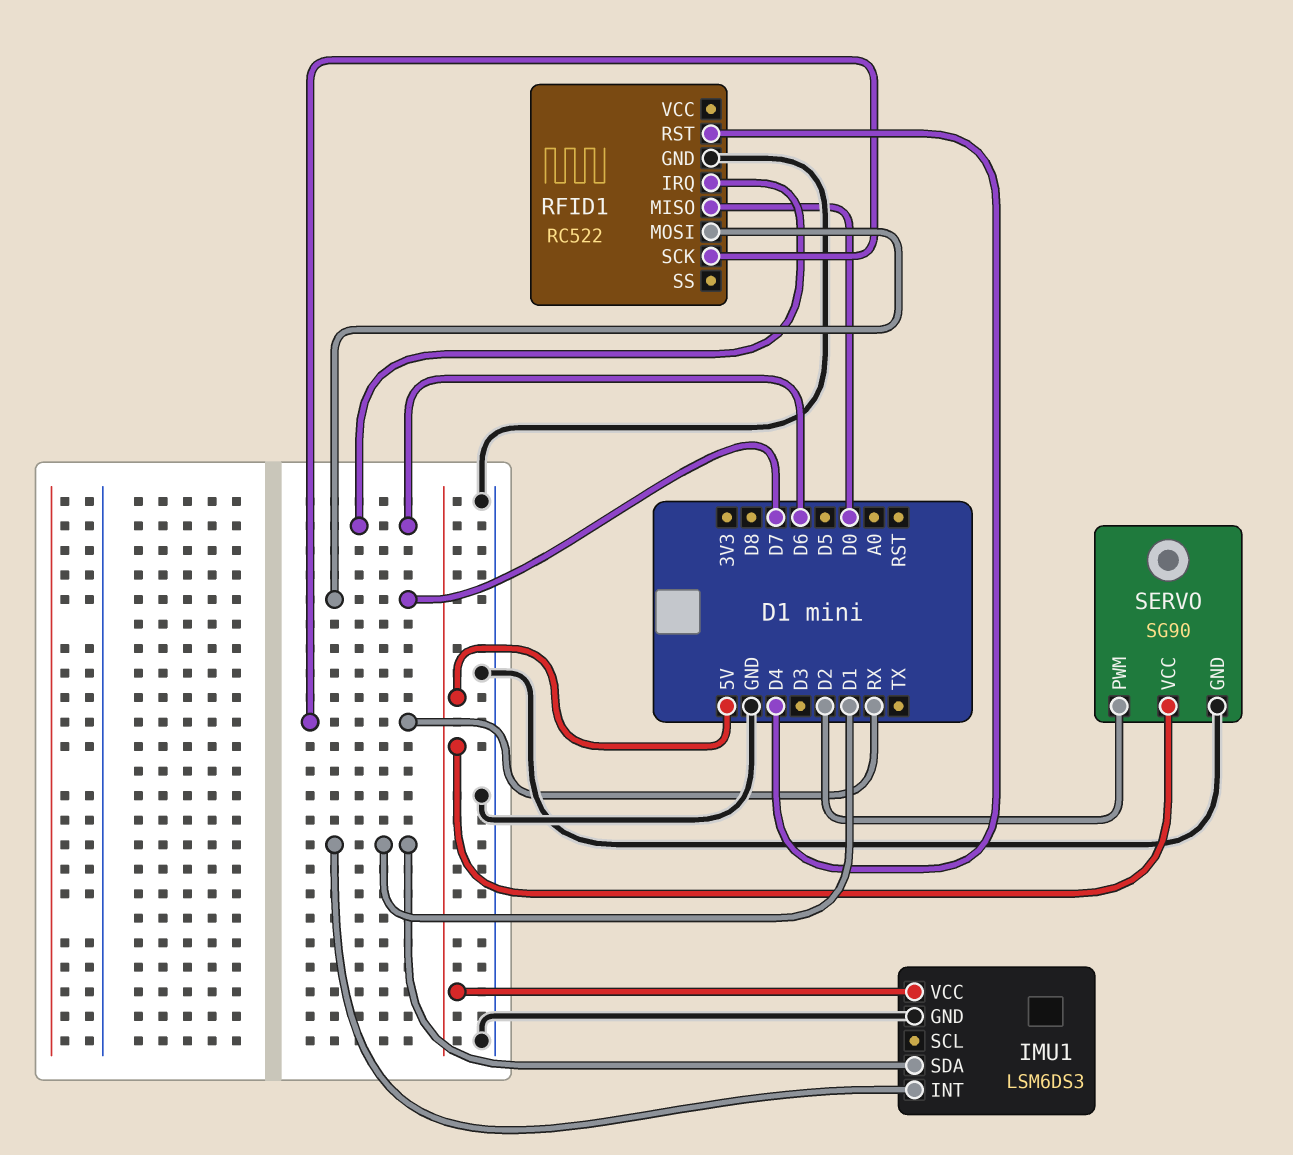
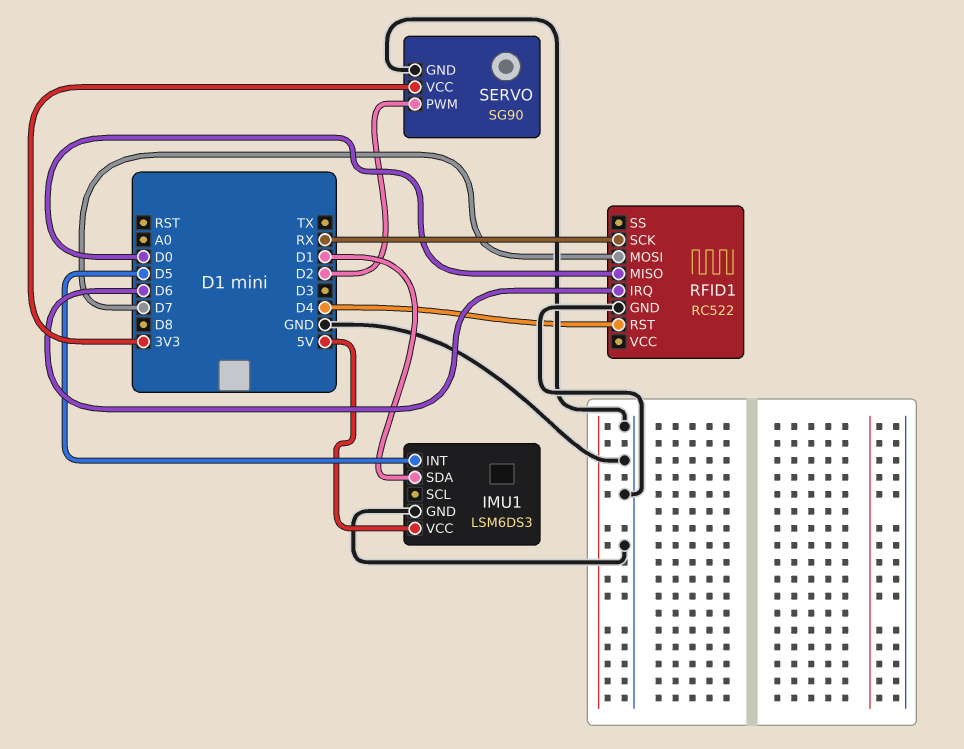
IMU1 pin INT: D1 -> D5
SERVO pin VCC: 5V -> 3V3

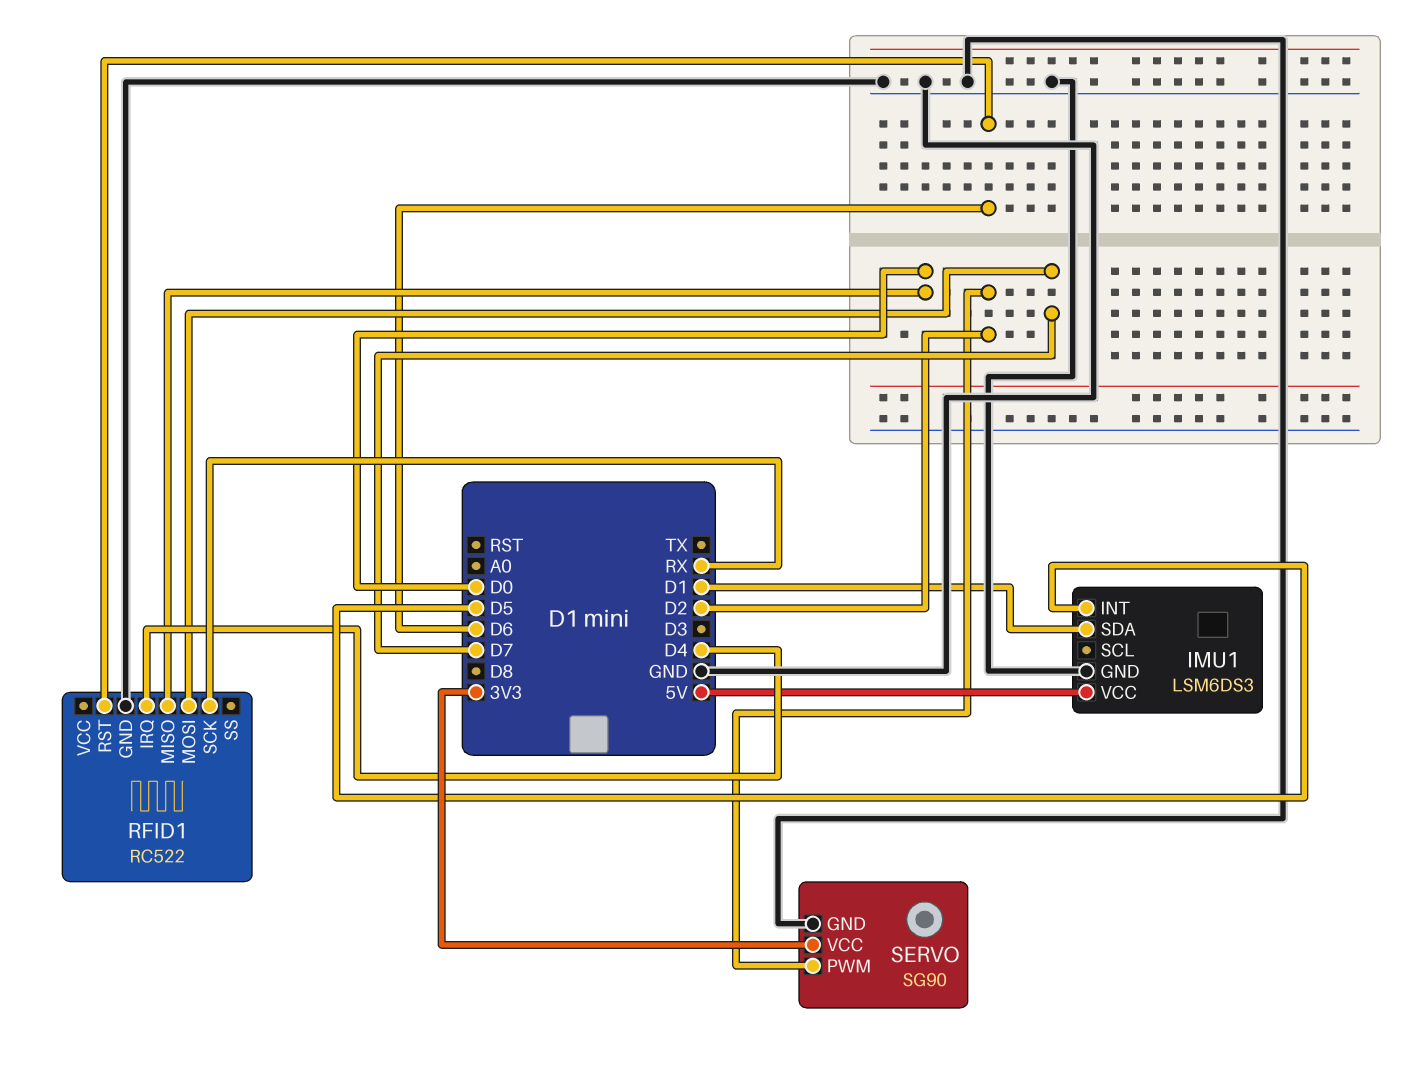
RFID1 pin IRQ: D6 -> D4
RFID1 pin RST: D4 -> D6

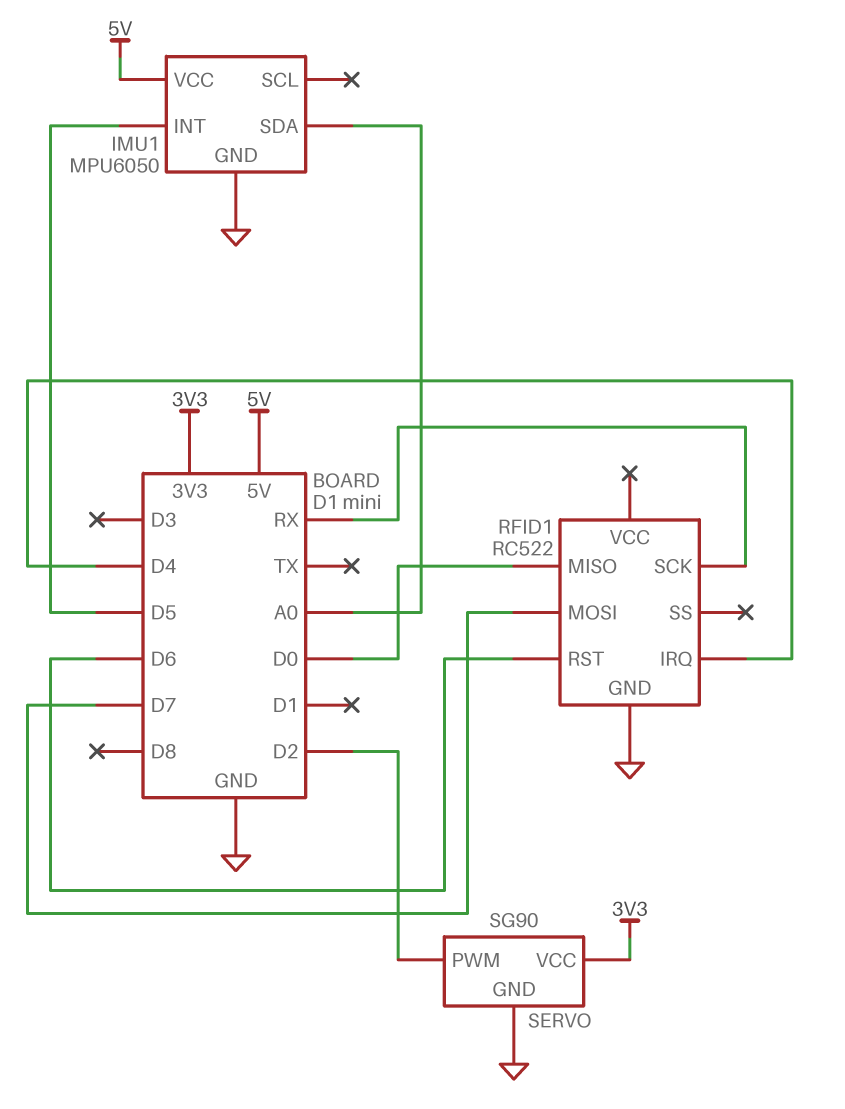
IMU1: LSM6DS3 -> MPU6050
IMU1 pin SDA: D1 -> A0

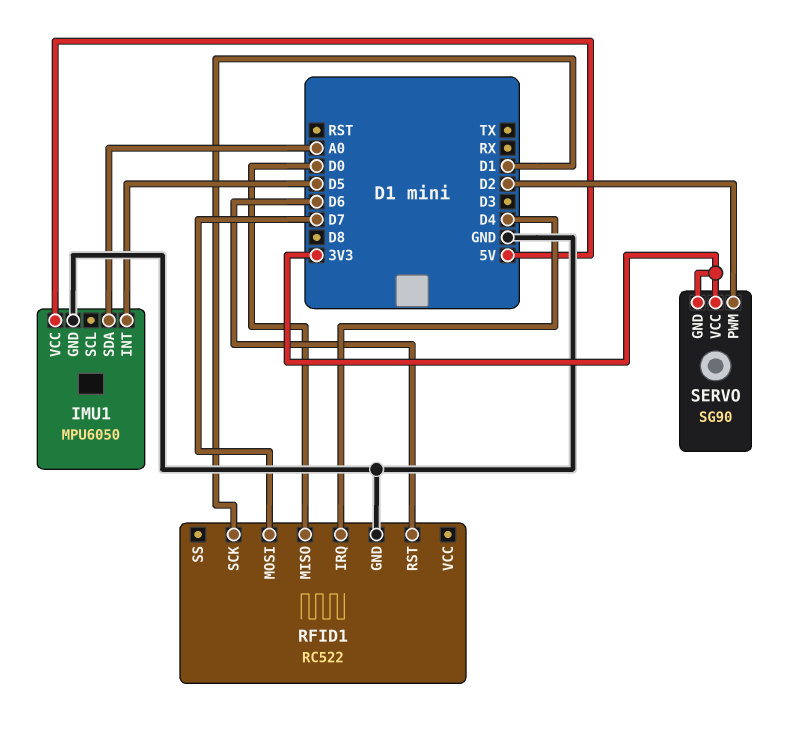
RFID1 pin SCK: RX -> D1
SERVO pin GND: GND -> 3V3

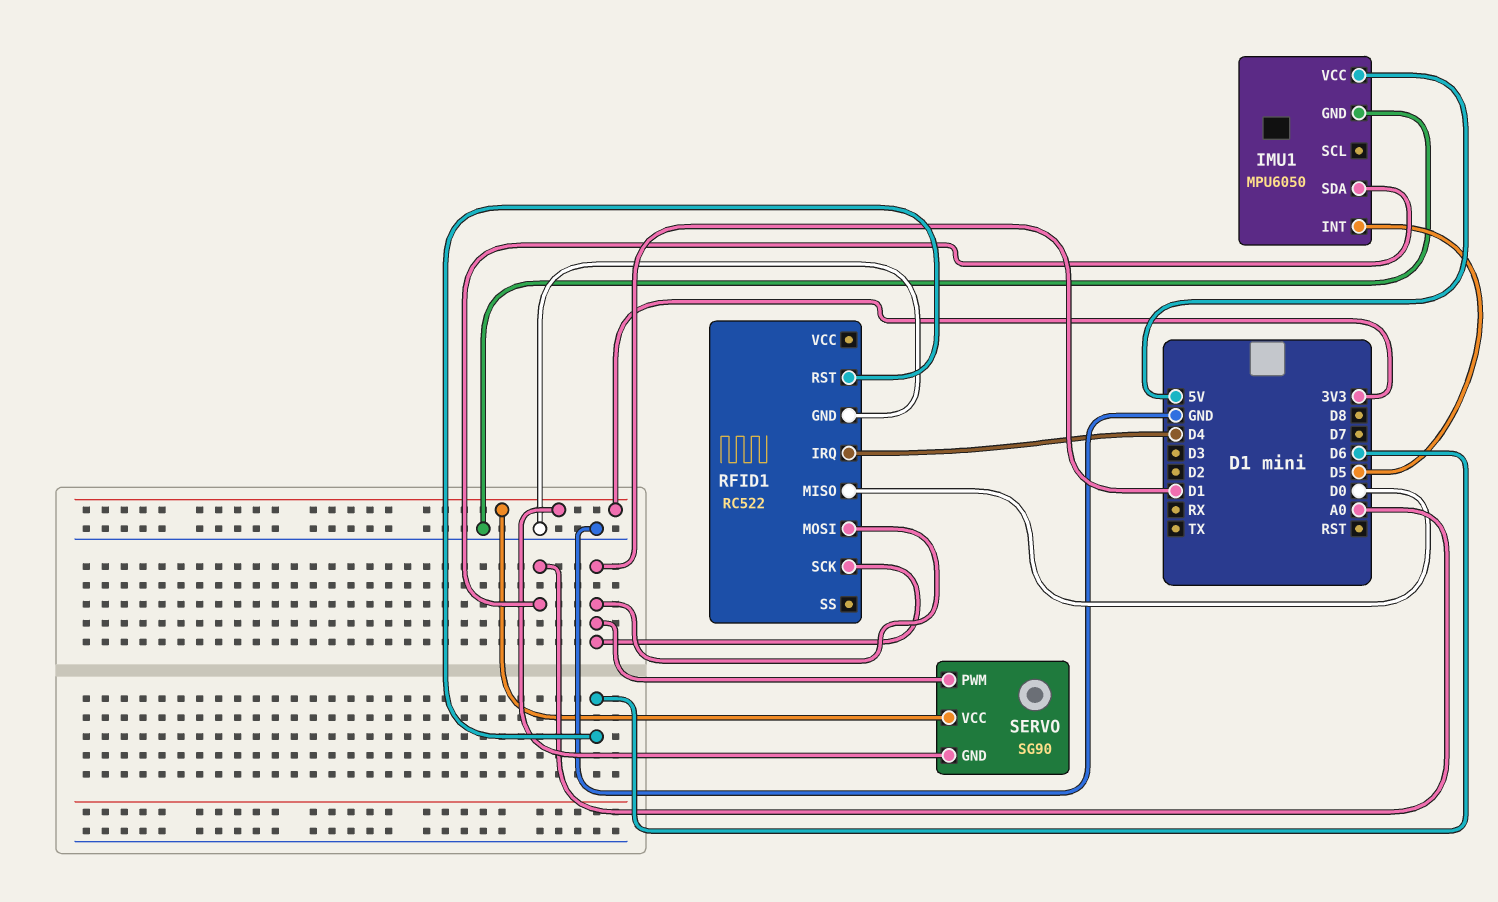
RFID1 pin MOSI: D7 -> D1
SERVO pin PWM: D2 -> D1

